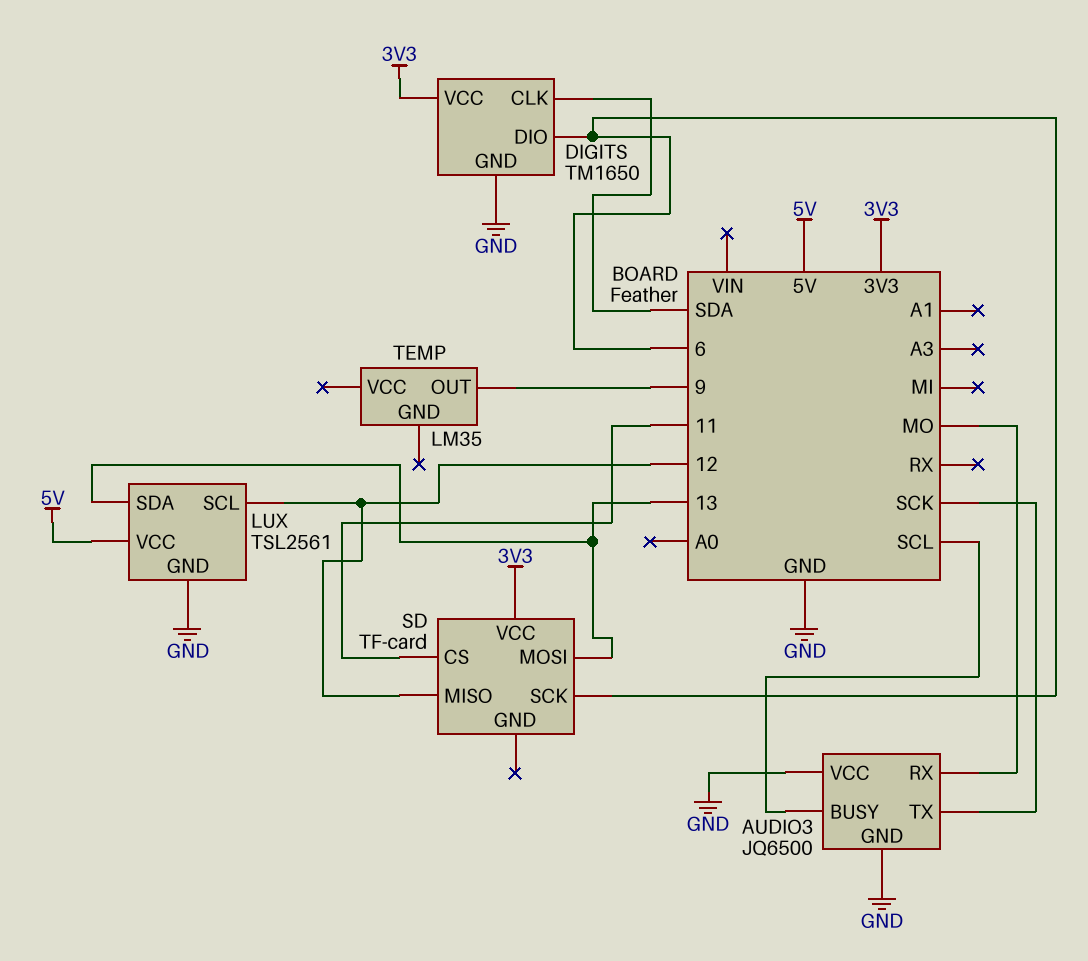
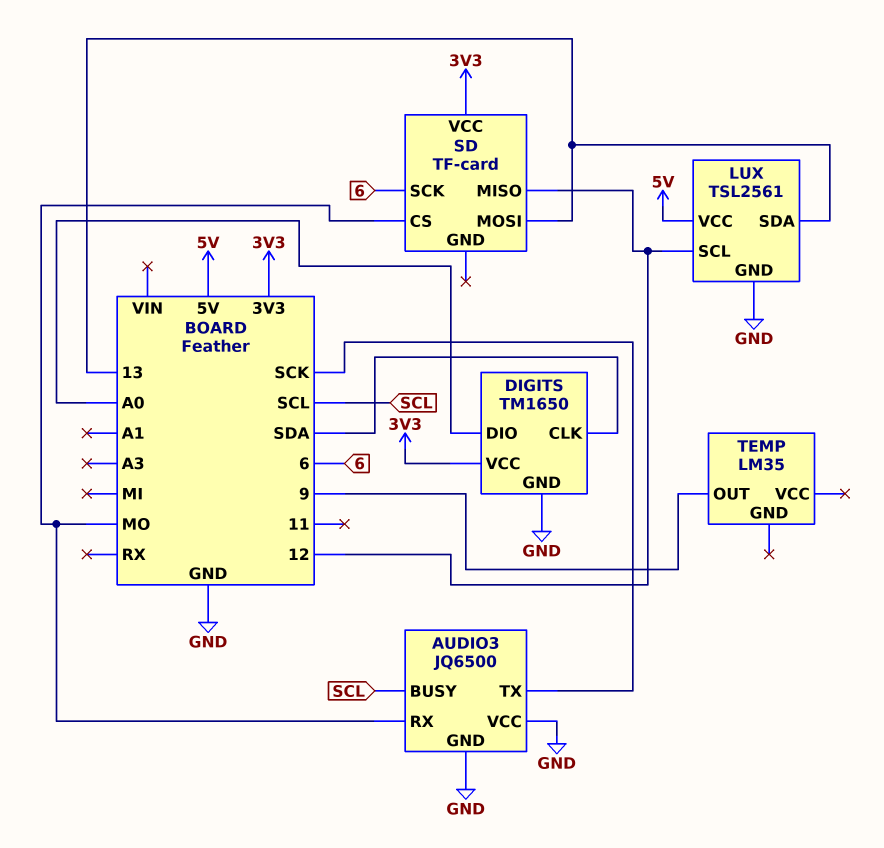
DIGITS pin DIO: 6 -> A0
SD pin CS: 11 -> MO

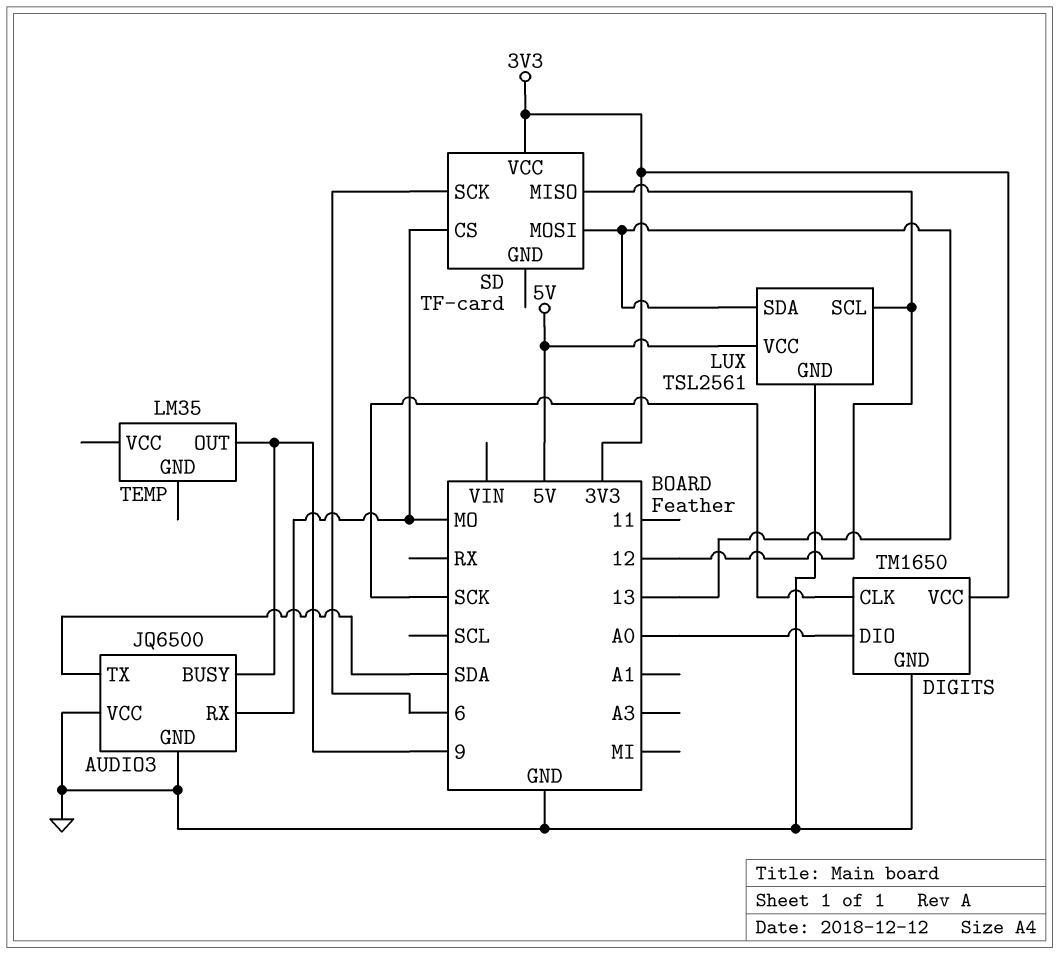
AUDIO3 pin BUSY: SCL -> 9
AUDIO3 pin TX: SCK -> SDA
DIGITS pin CLK: SDA -> SCK

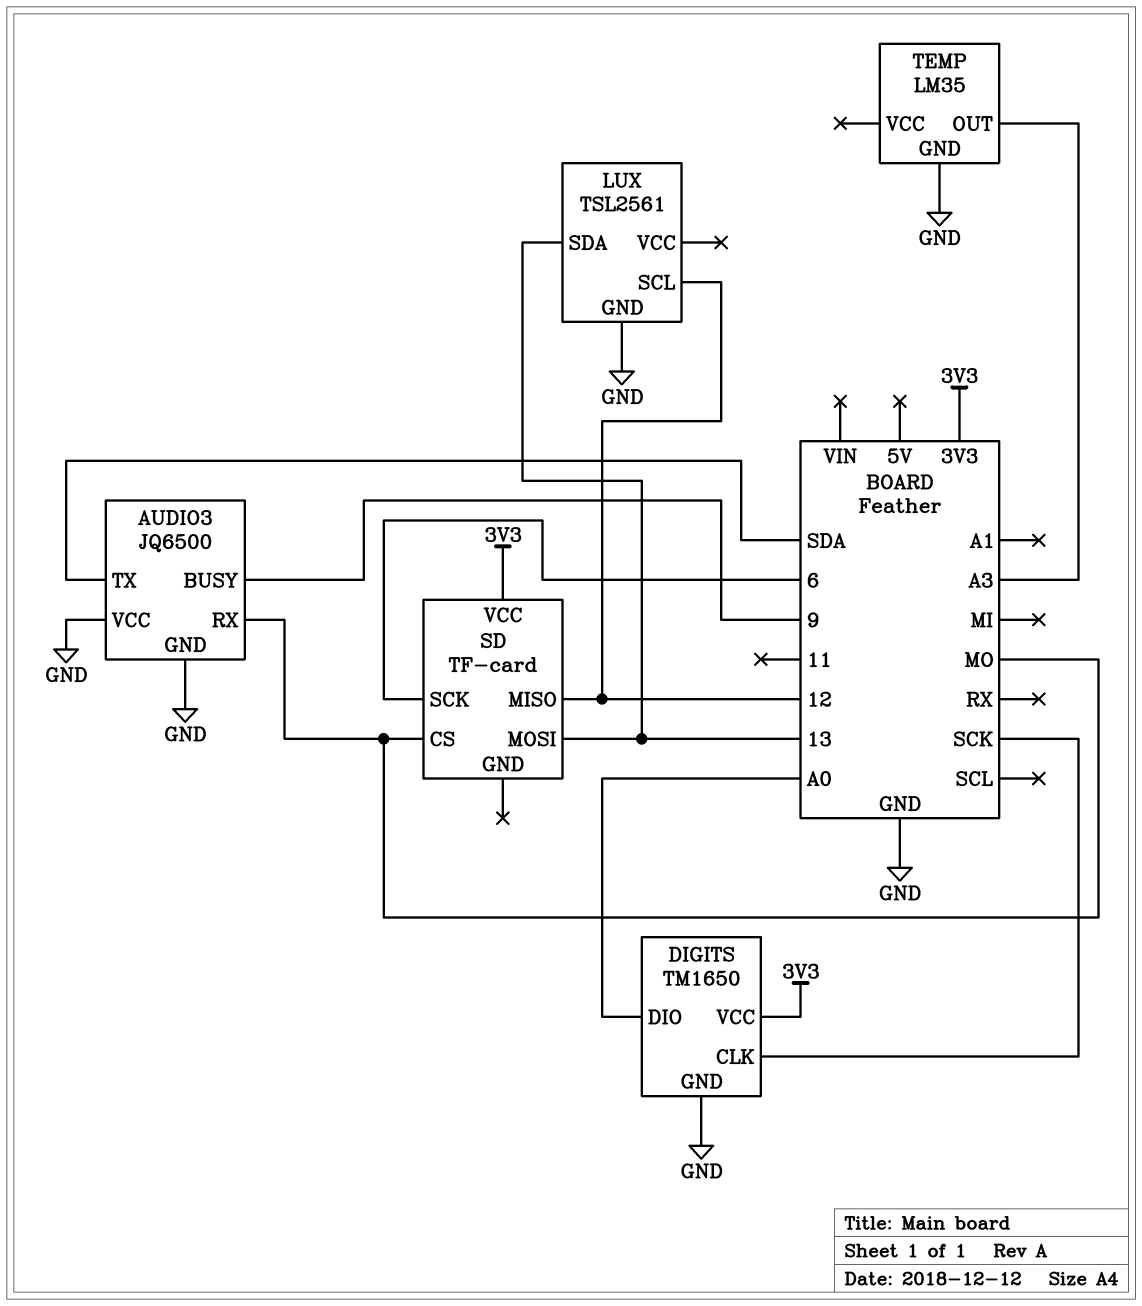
LUX pin VCC: 5V -> none
TEMP pin GND: none -> GND
TEMP pin OUT: 9 -> A3

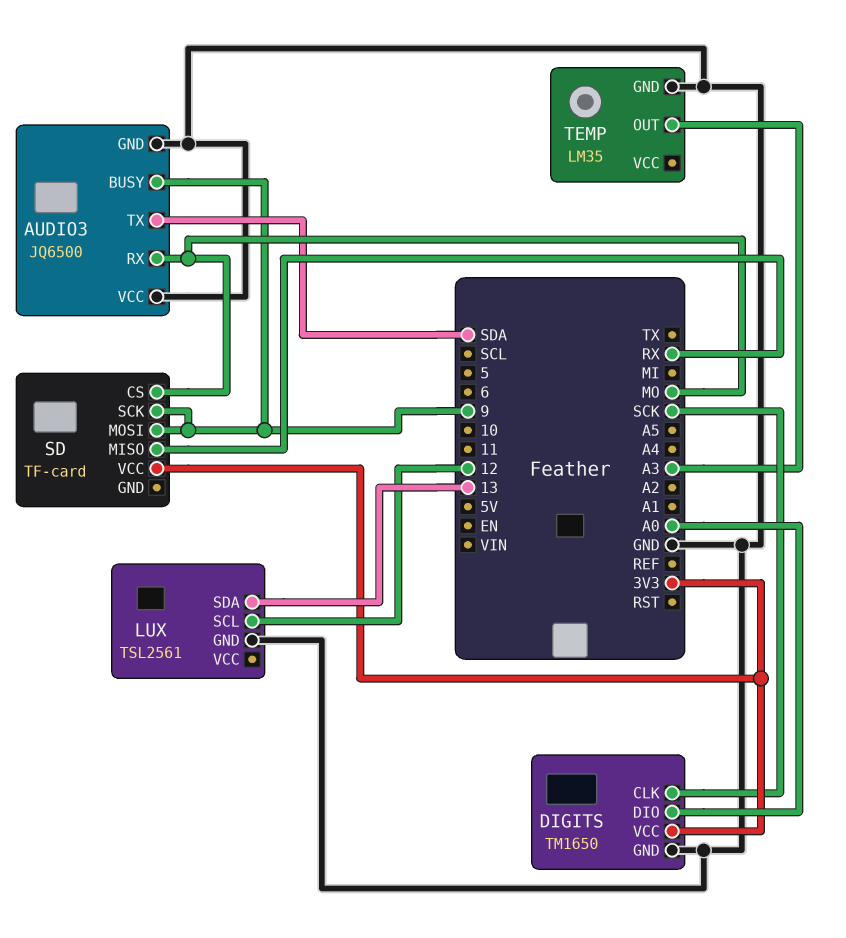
SD pin MISO: 12 -> RX
SD pin MOSI: 13 -> 9
SD pin SCK: 6 -> 9

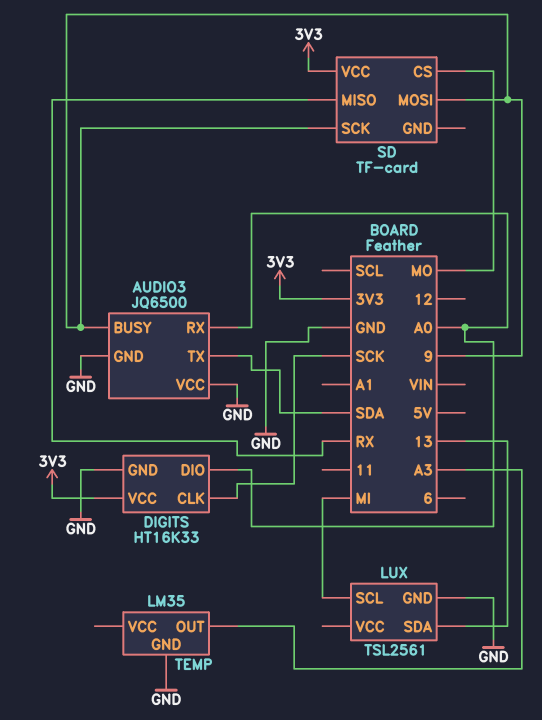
AUDIO3 pin RX: MO -> A0
DIGITS: TM1650 -> HT16K33
LUX pin SCL: 12 -> MI

